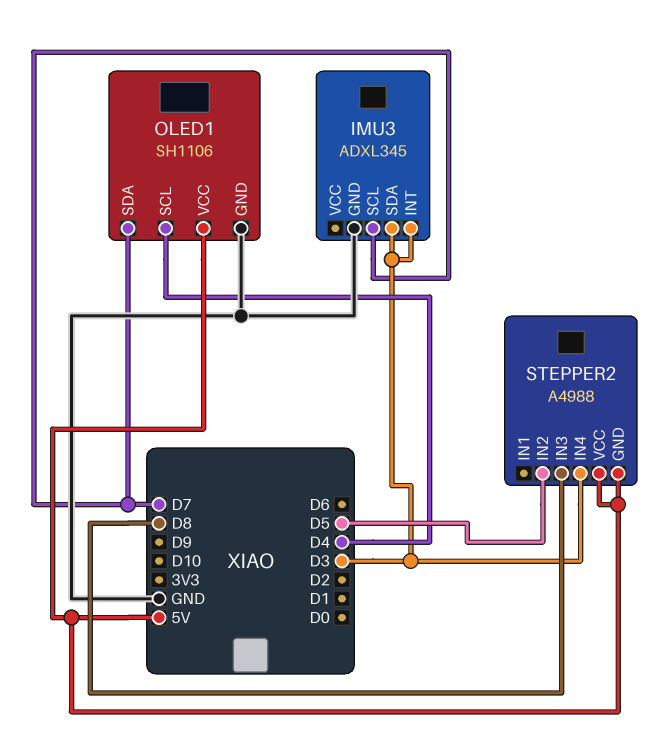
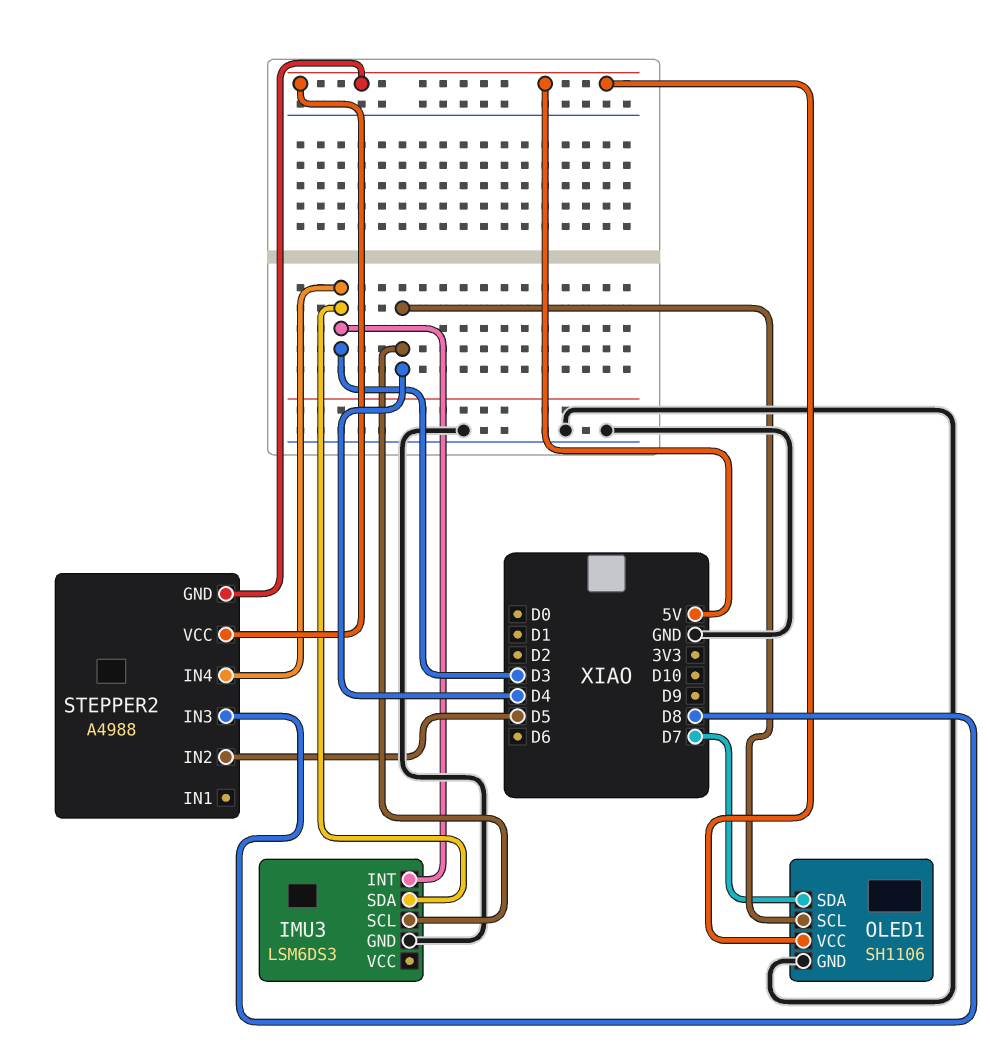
IMU3: ADXL345 -> LSM6DS3
IMU3 pin SCL: D7 -> D4

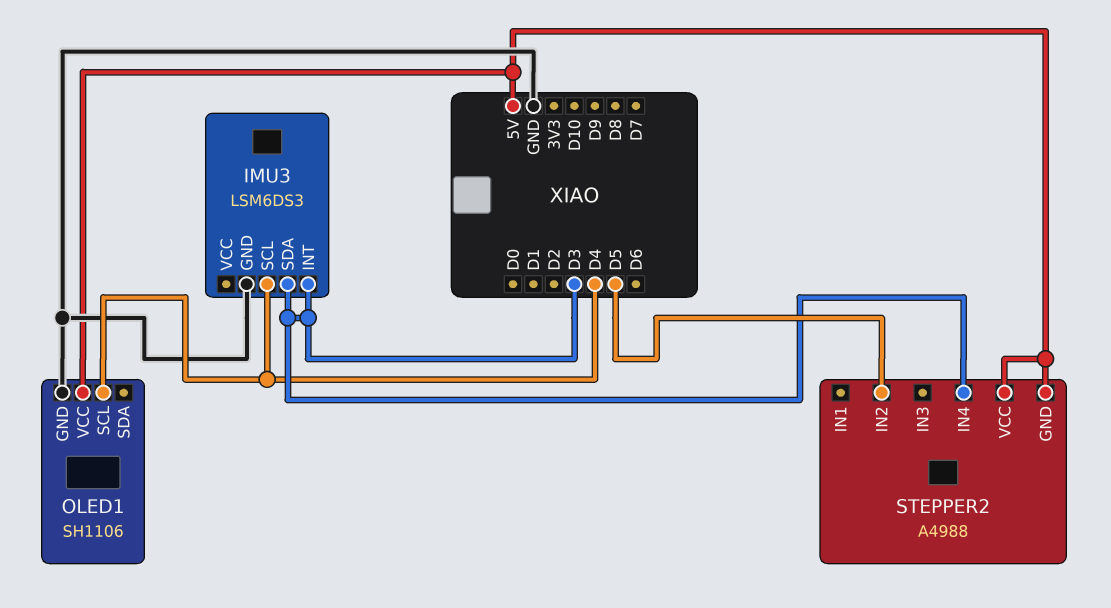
OLED1 pin SDA: D7 -> none
STEPPER2 pin IN3: D8 -> none

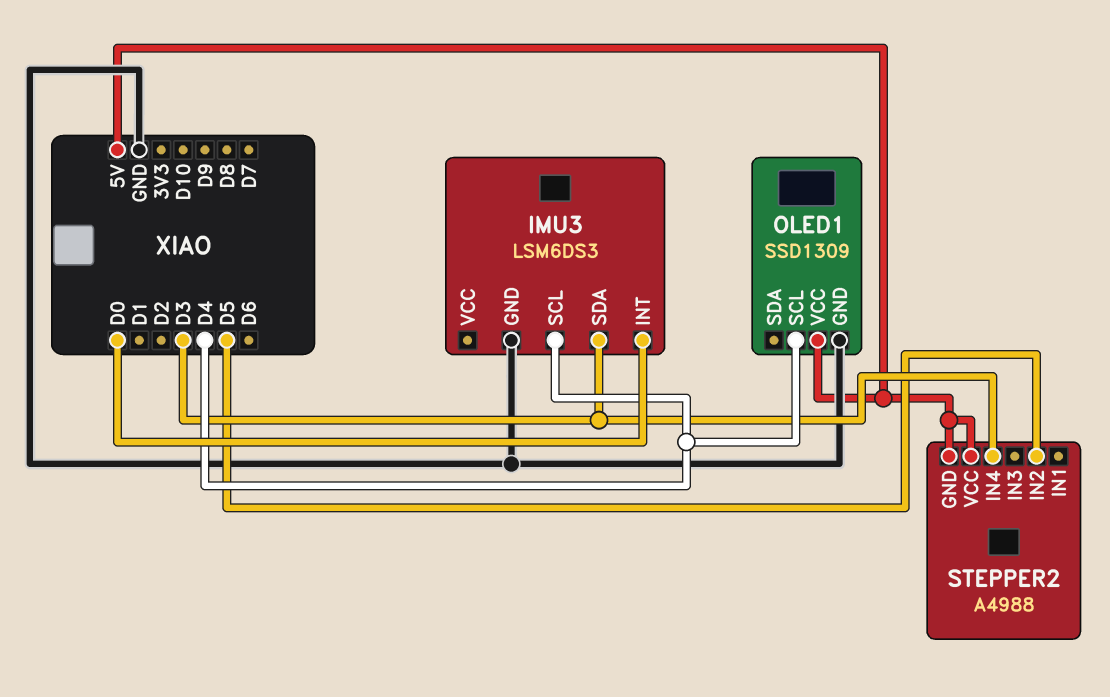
IMU3 pin INT: D3 -> D0
OLED1: SH1106 -> SSD1309

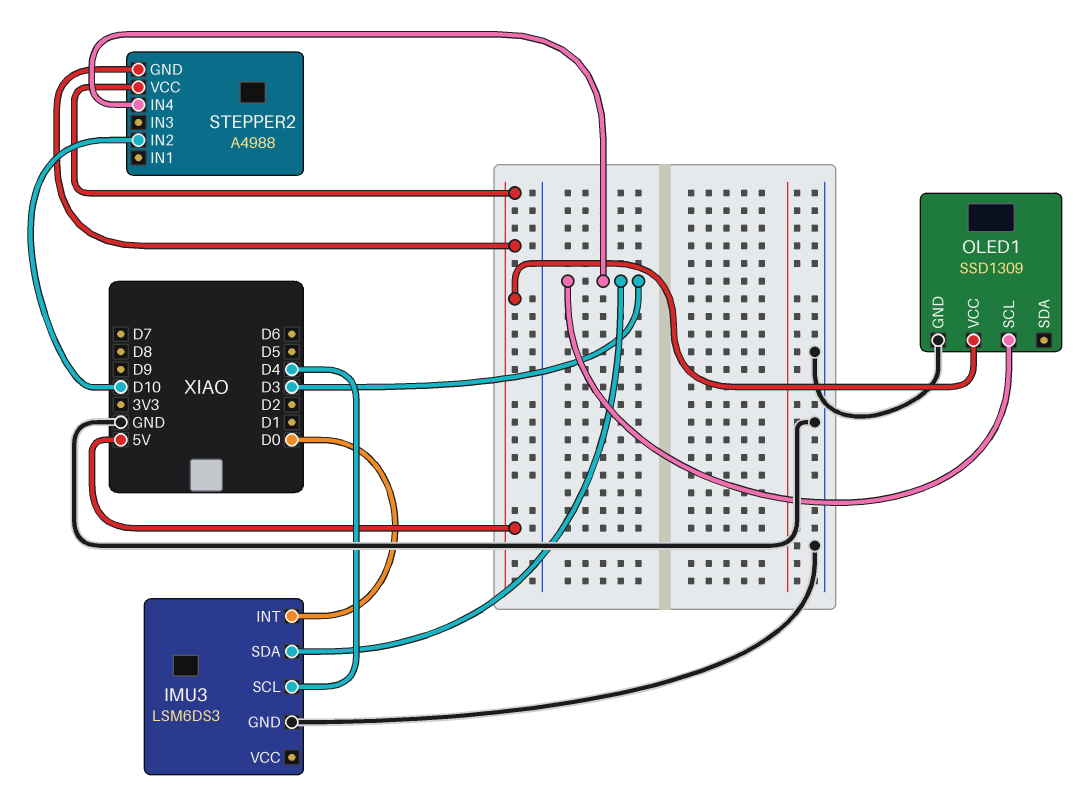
OLED1 pin SCL: D4 -> D3
STEPPER2 pin IN2: D5 -> D10

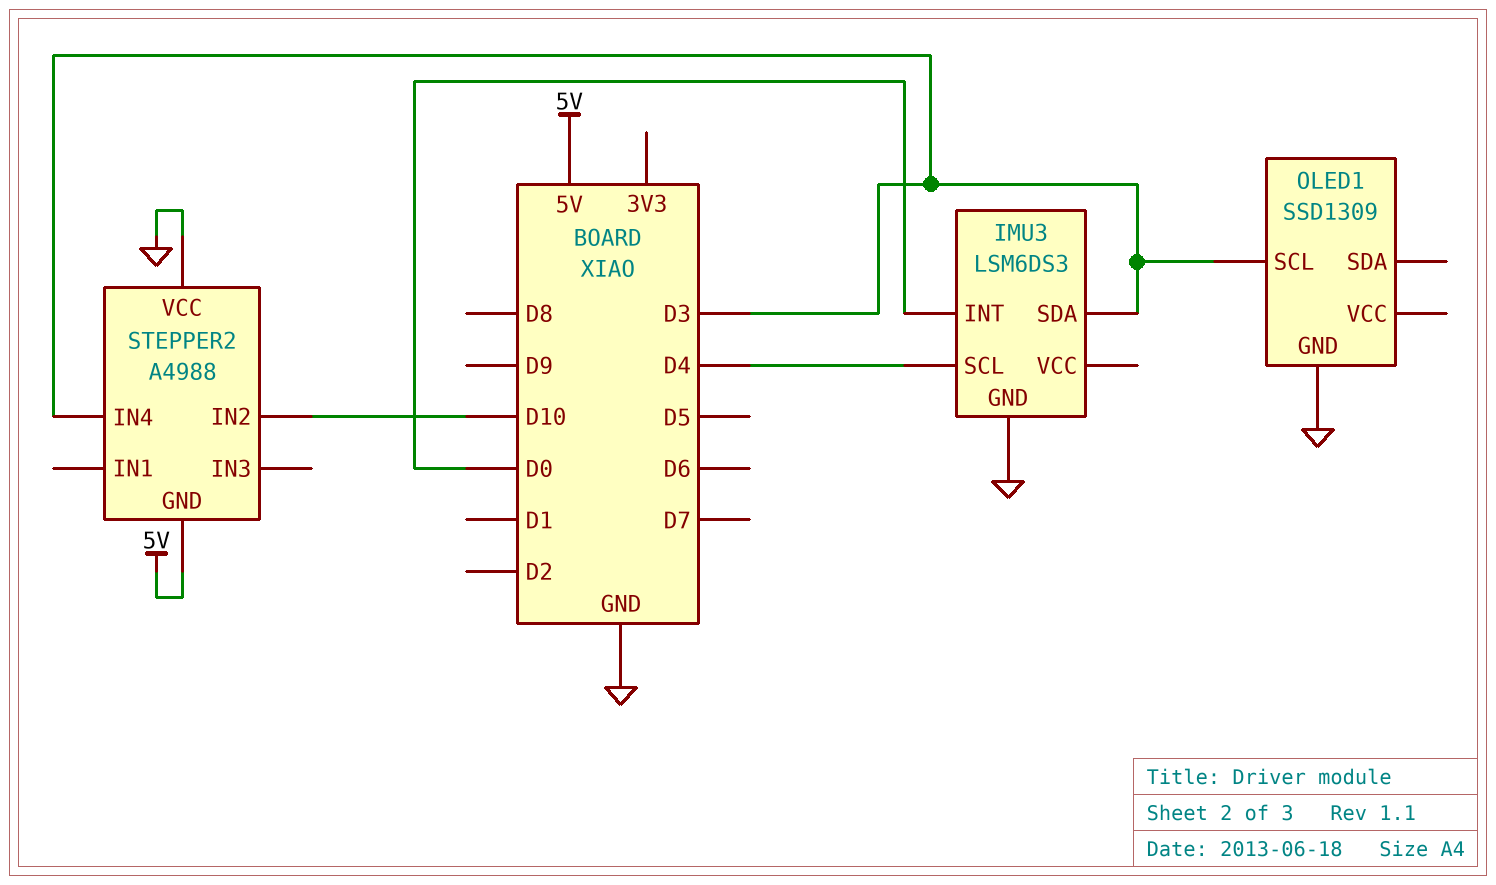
OLED1 pin VCC: 5V -> none
STEPPER2 pin VCC: 5V -> GND

